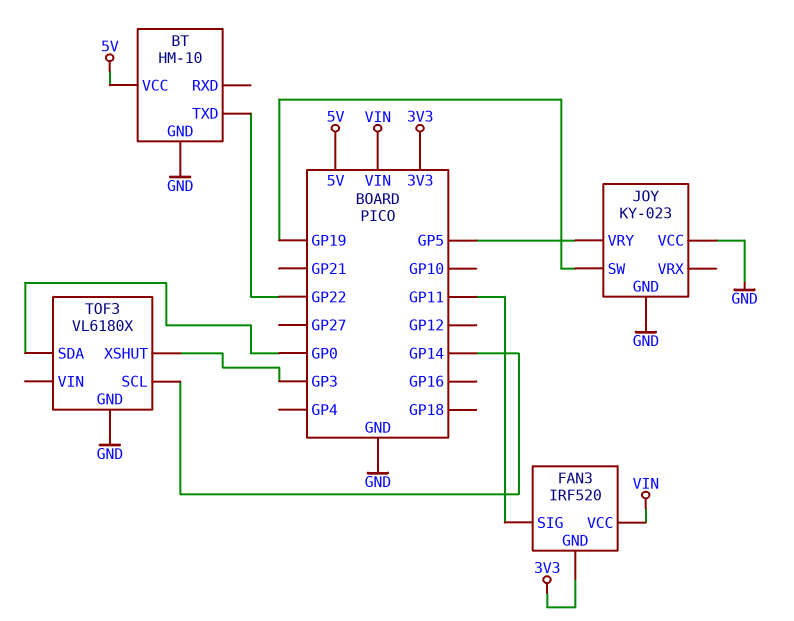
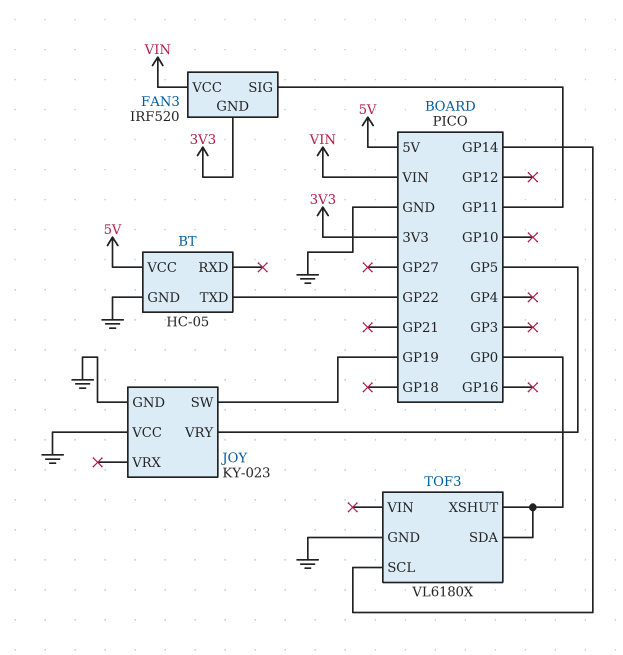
BT: HM-10 -> HC-05
TOF3 pin XSHUT: GP3 -> GP0

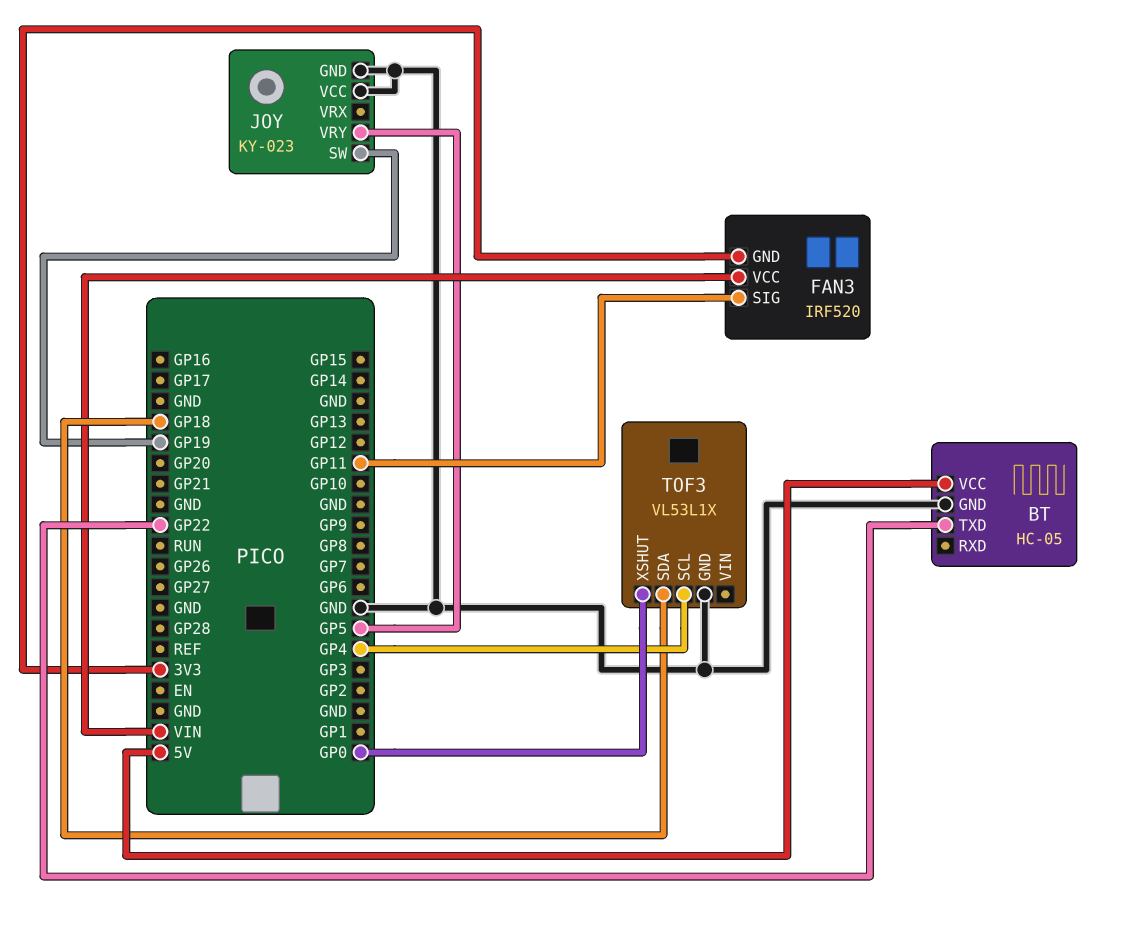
TOF3: VL6180X -> VL53L1X
TOF3 pin SCL: GP14 -> GP4
TOF3 pin SDA: GP0 -> GP18

